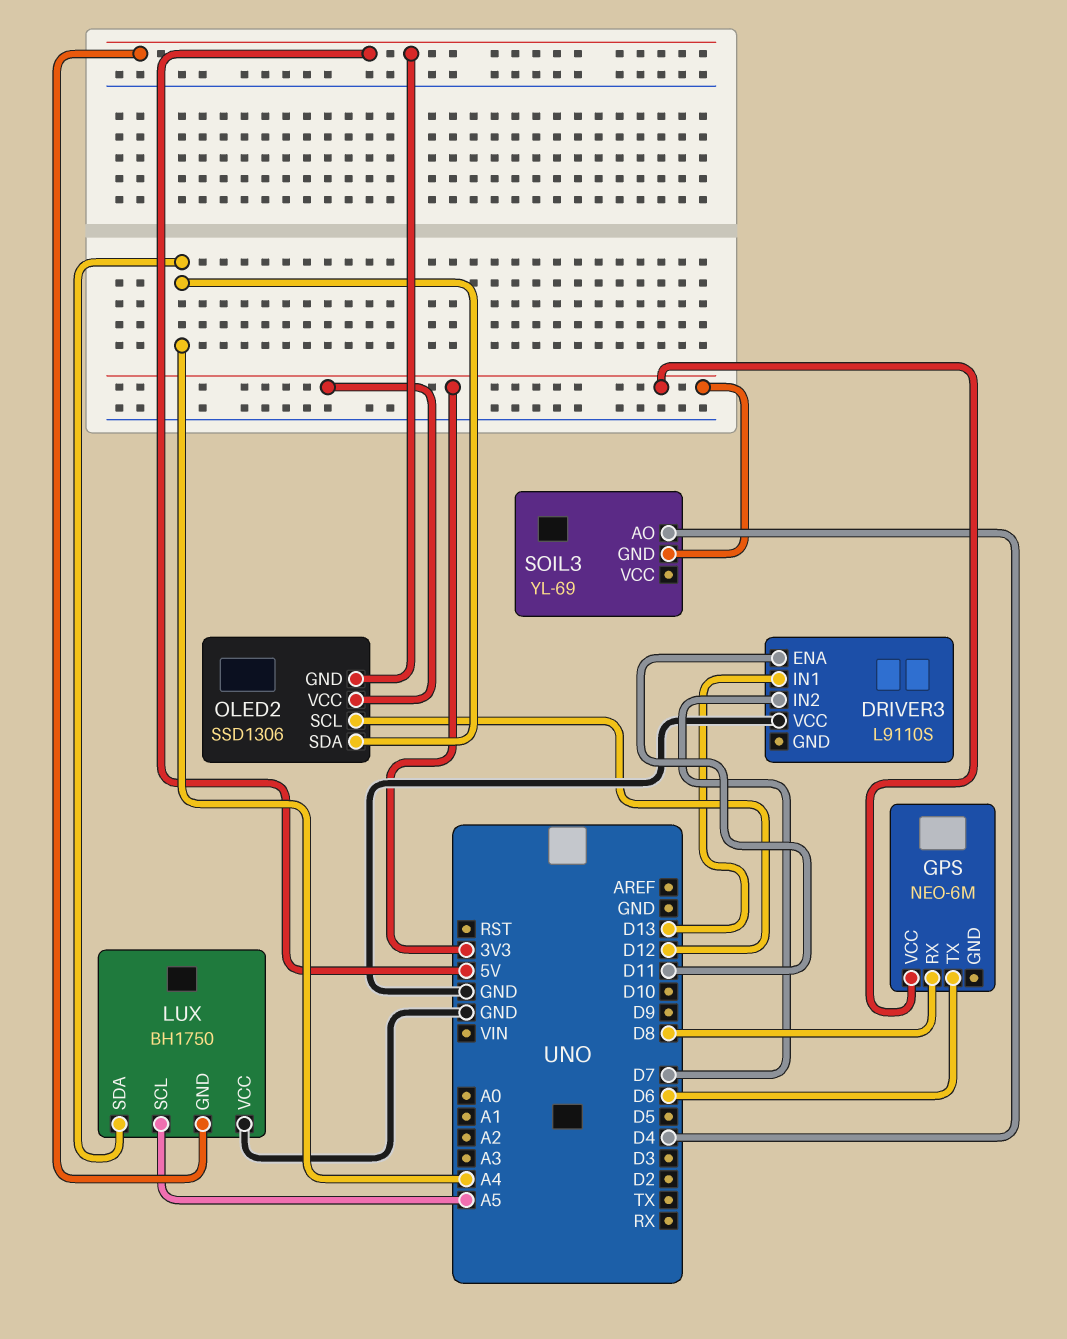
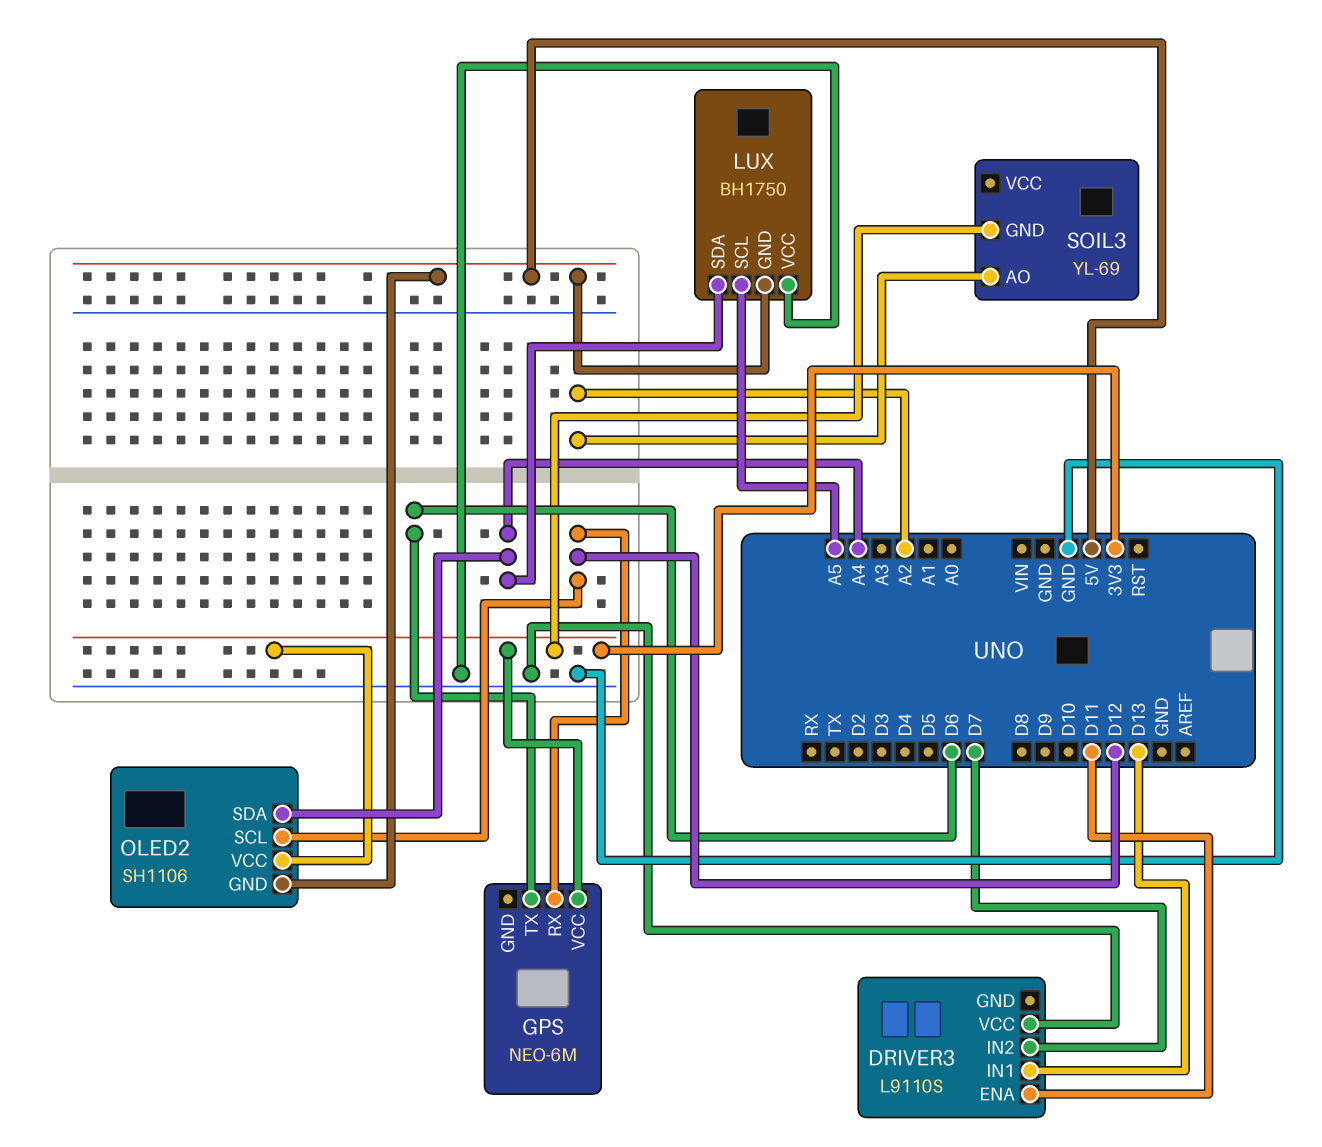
GPS pin RX: D8 -> D12
OLED2: SSD1306 -> SH1106
SOIL3 pin AO: D4 -> A2

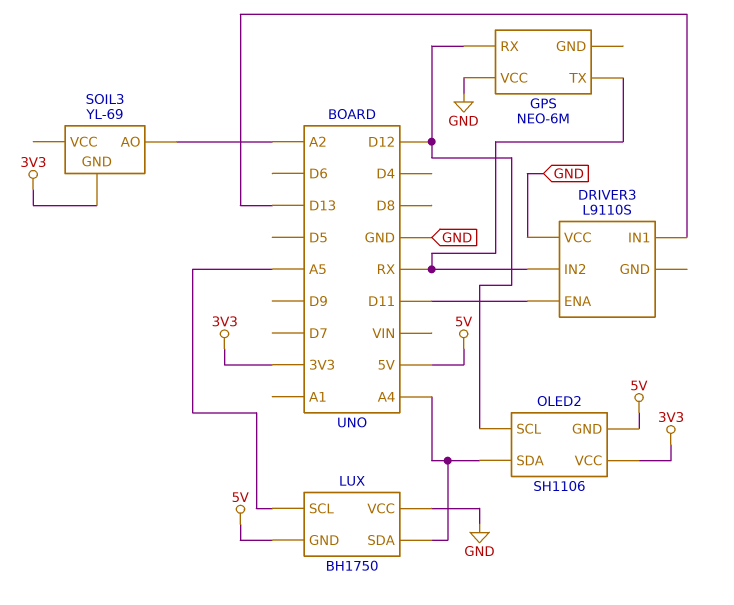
DRIVER3 pin IN2: D7 -> RX
GPS pin TX: D6 -> RX
GPS pin VCC: 3V3 -> GND

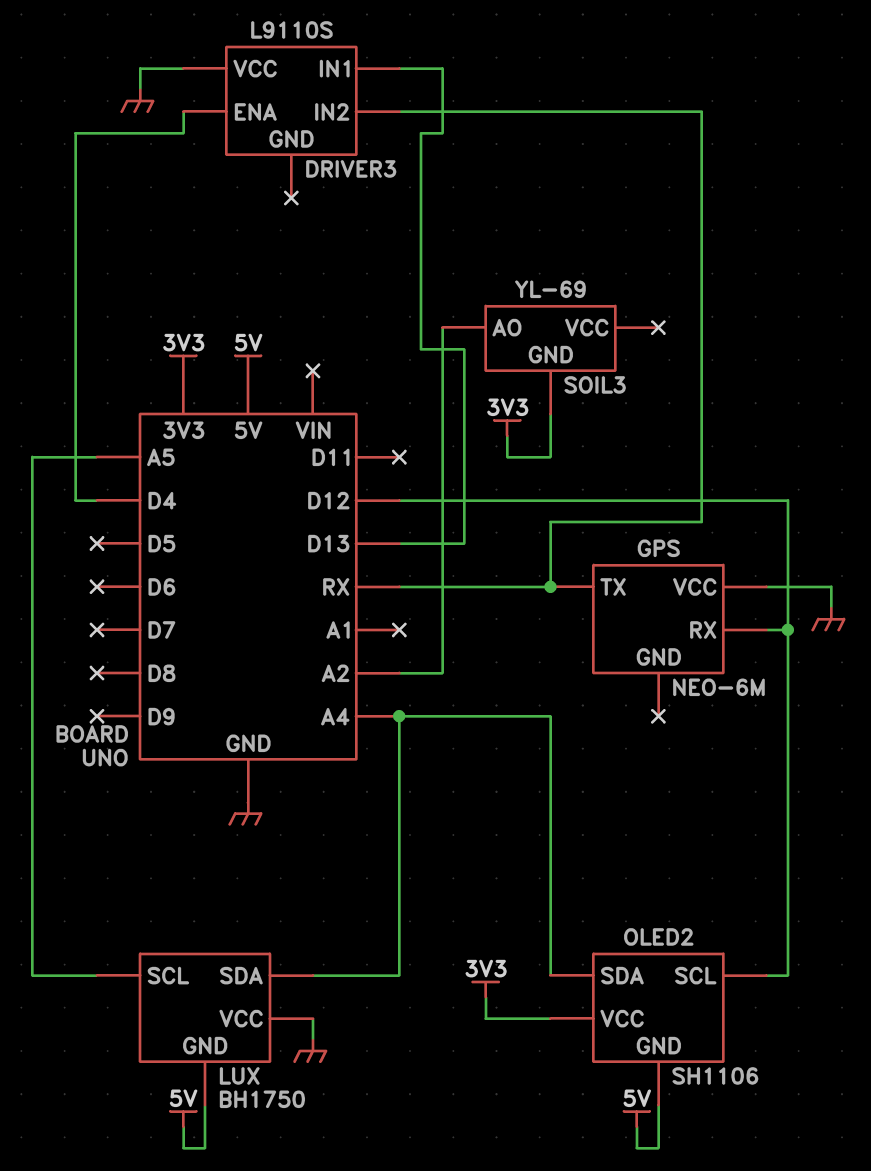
DRIVER3 pin ENA: D11 -> D4

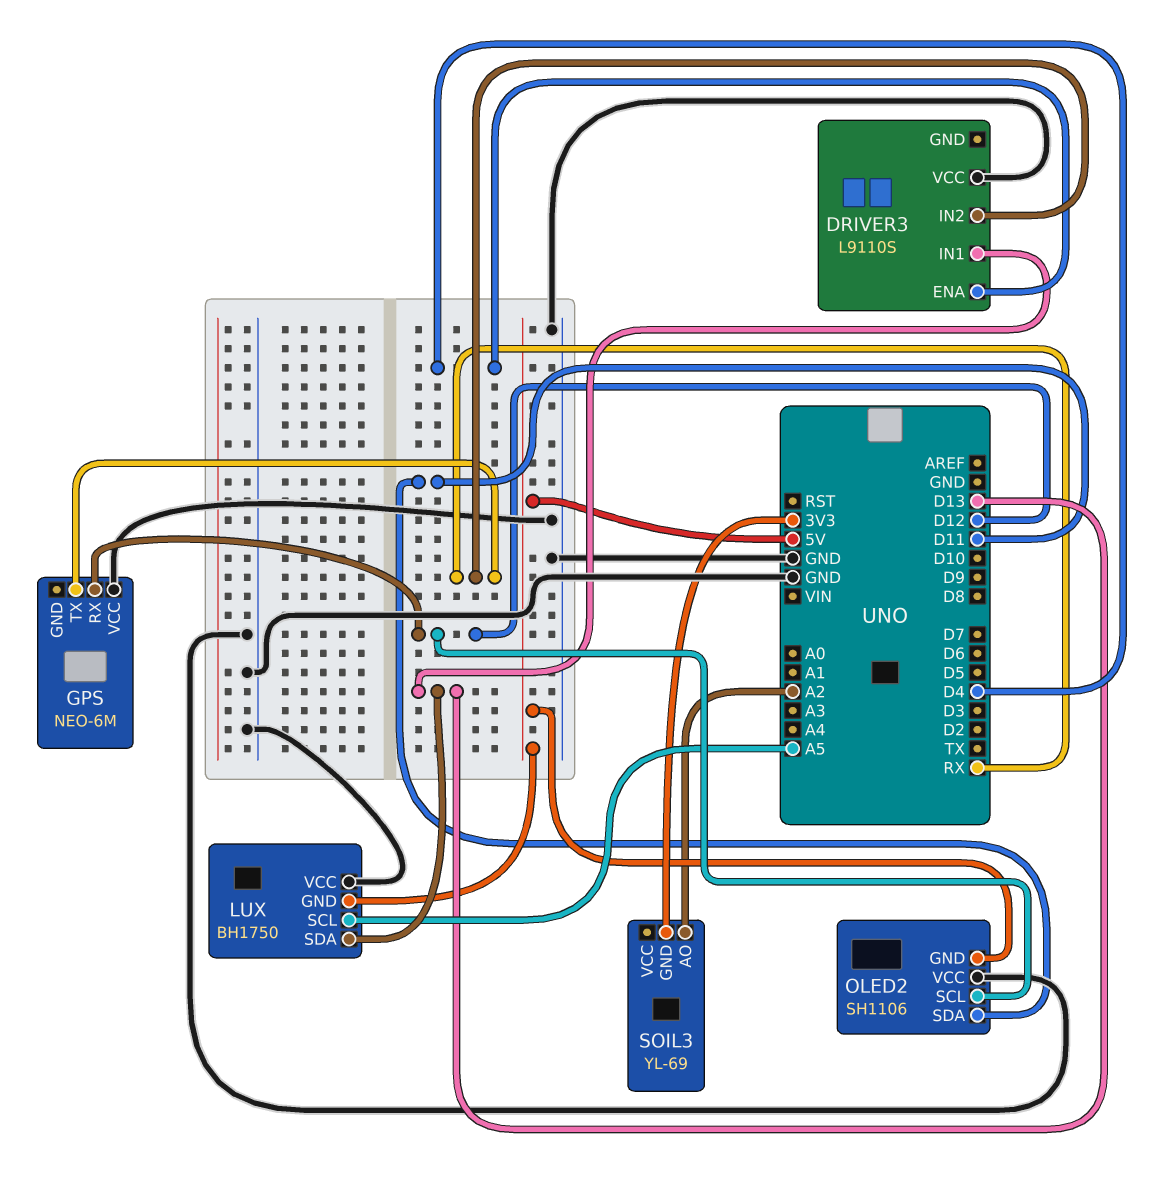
LUX pin SDA: A4 -> D13
OLED2 pin SDA: A4 -> D11
OLED2 pin VCC: 3V3 -> GND

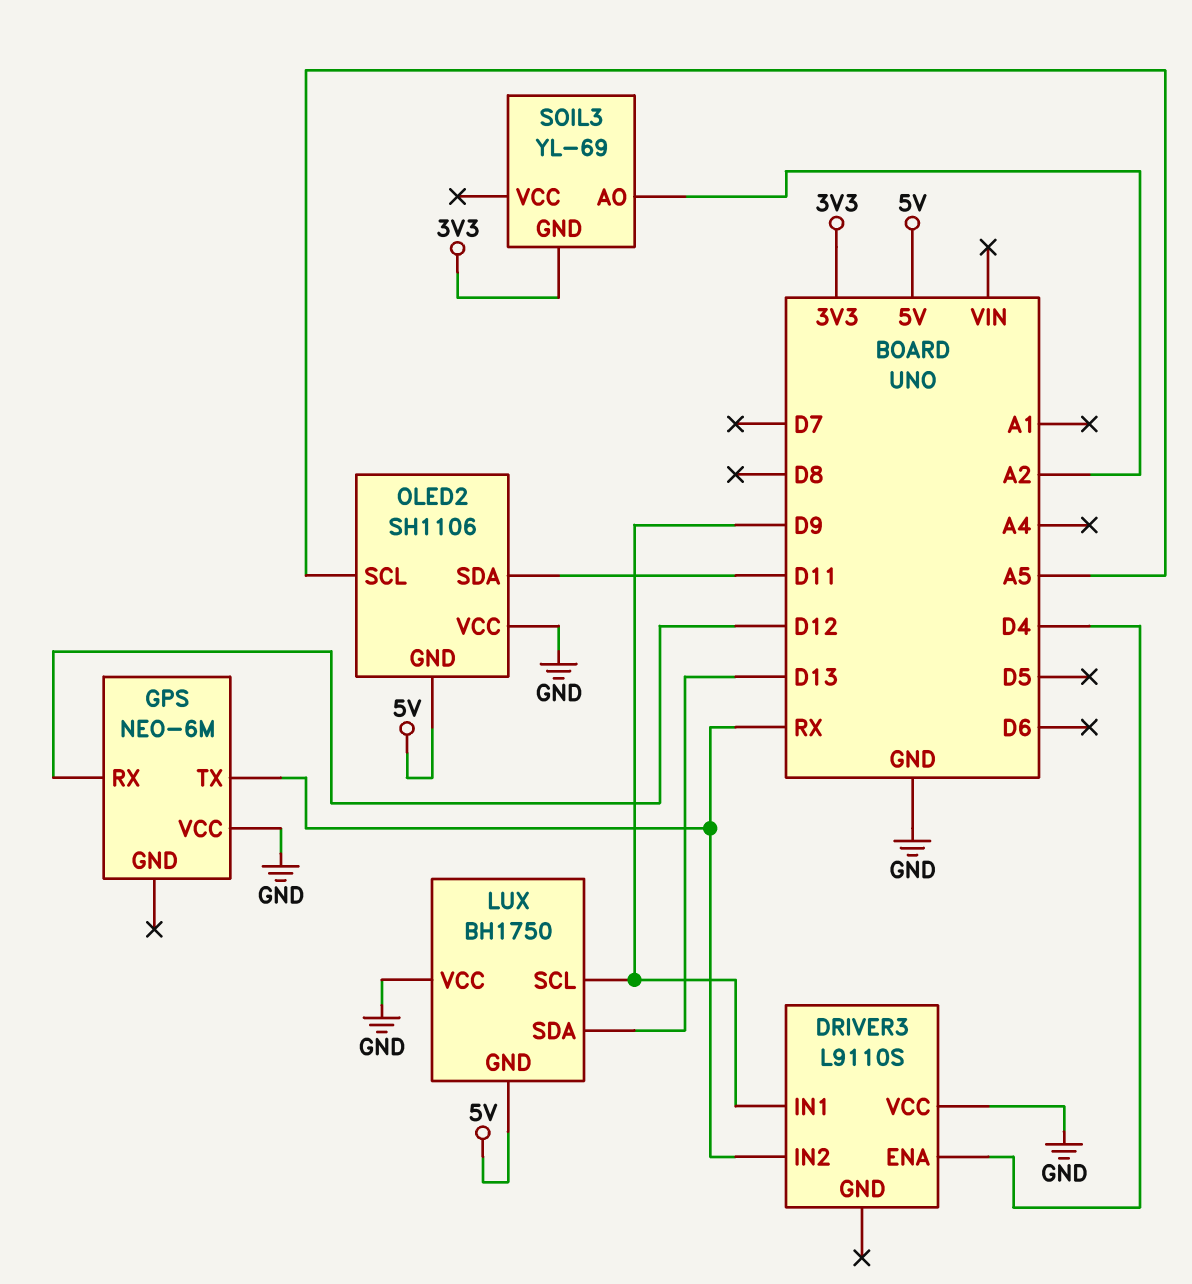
DRIVER3 pin IN1: D13 -> D9
LUX pin SCL: A5 -> D9
OLED2 pin SCL: D12 -> A5

